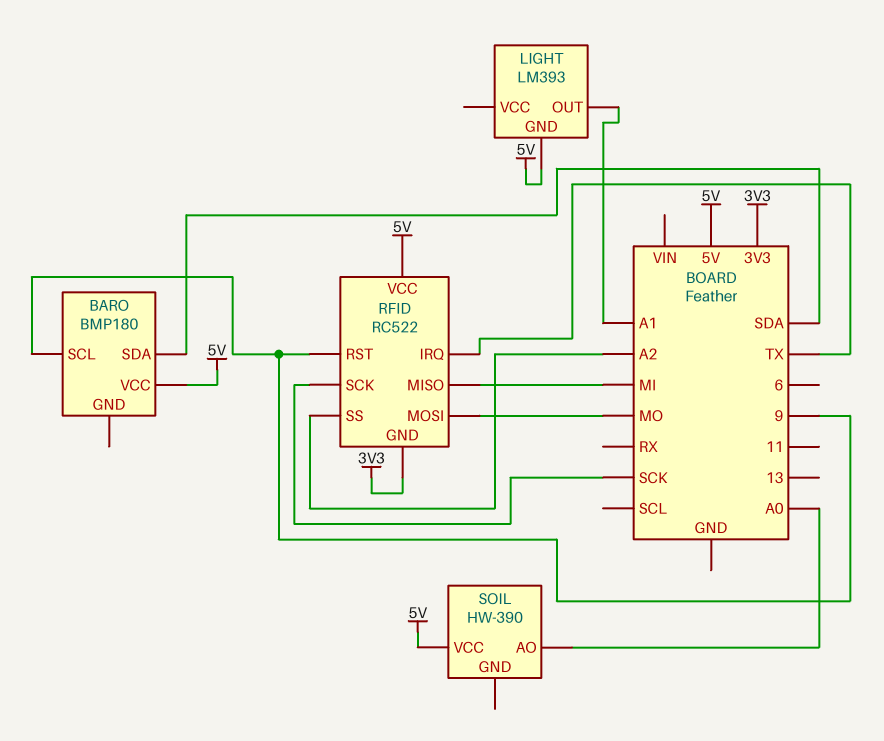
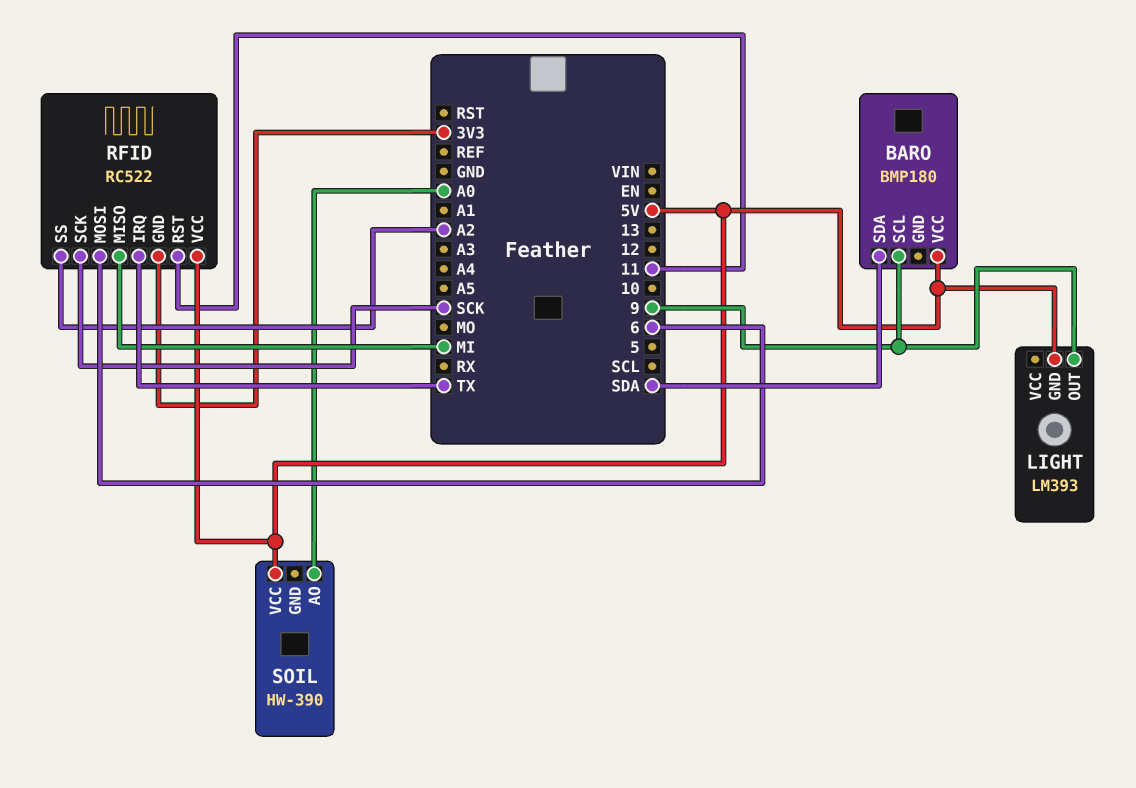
LIGHT pin OUT: A1 -> 9
RFID pin MOSI: MO -> 6
RFID pin RST: 9 -> 11

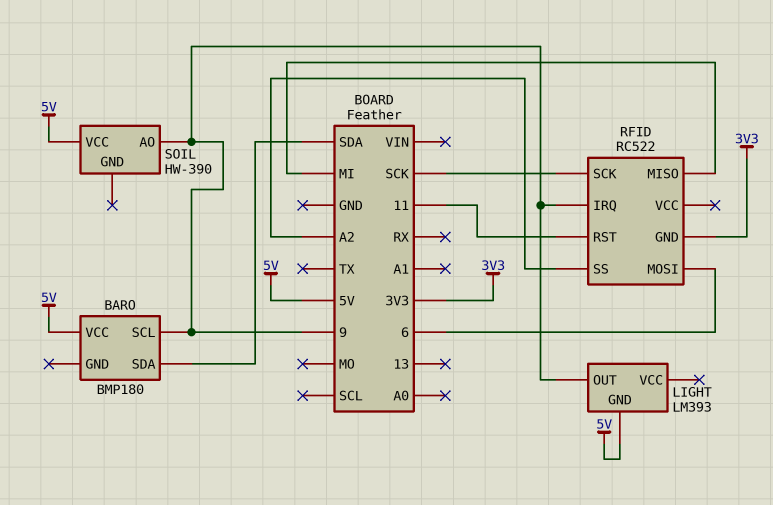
RFID pin IRQ: TX -> 9
RFID pin VCC: 5V -> none
SOIL pin AO: A0 -> 9

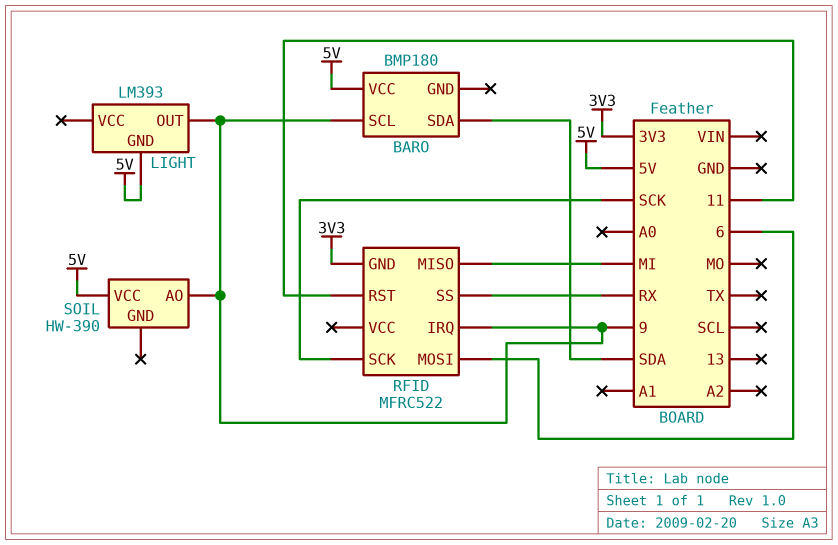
RFID: RC522 -> MFRC522
RFID pin SS: A2 -> RX

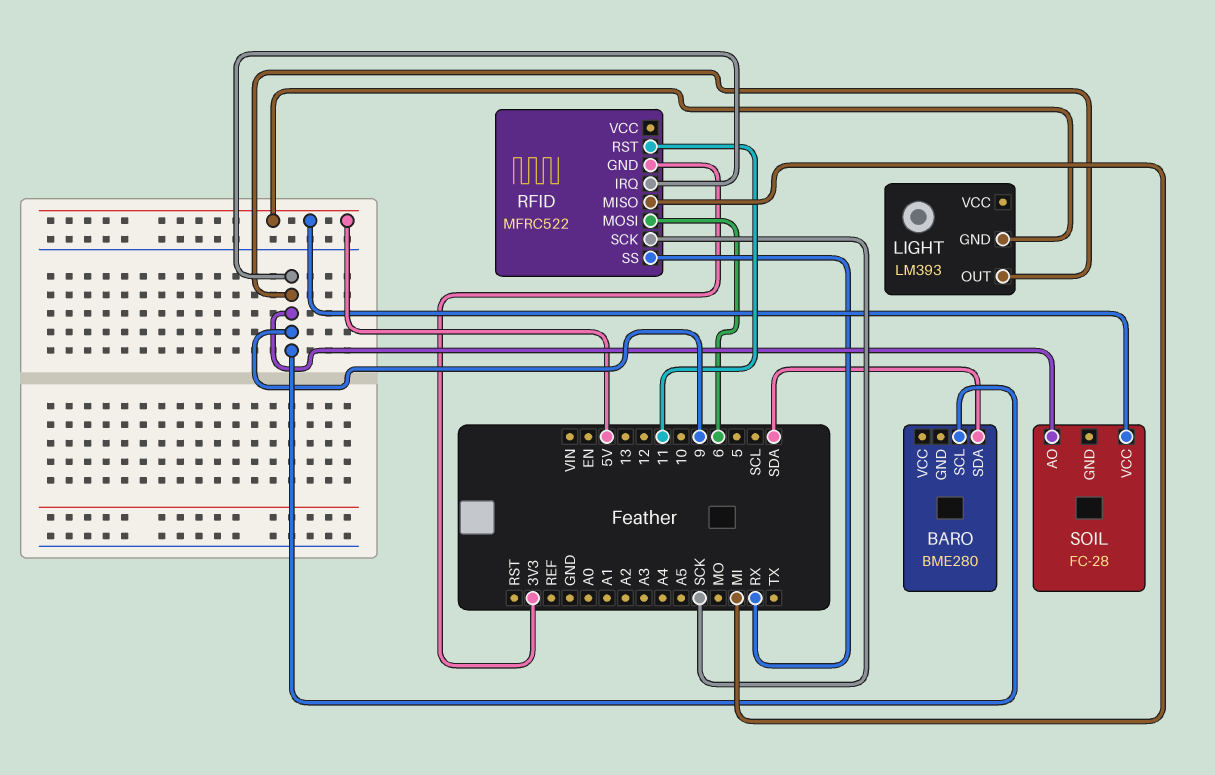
BARO: BMP180 -> BME280
BARO pin VCC: 5V -> none
SOIL: HW-390 -> FC-28

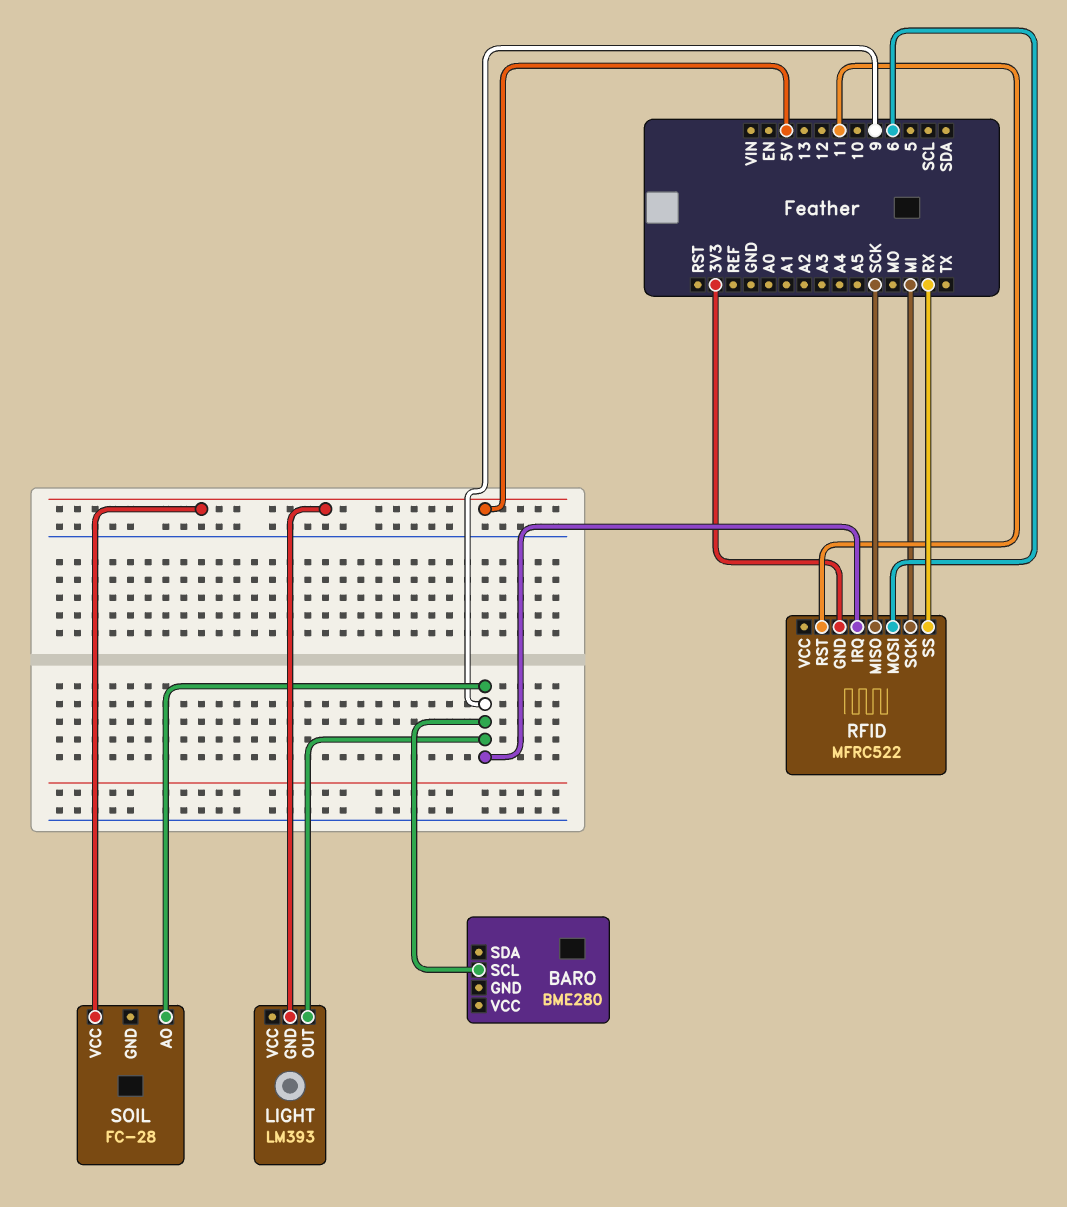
BARO pin SDA: SDA -> none
RFID pin MISO: MI -> SCK
RFID pin SCK: SCK -> MI

